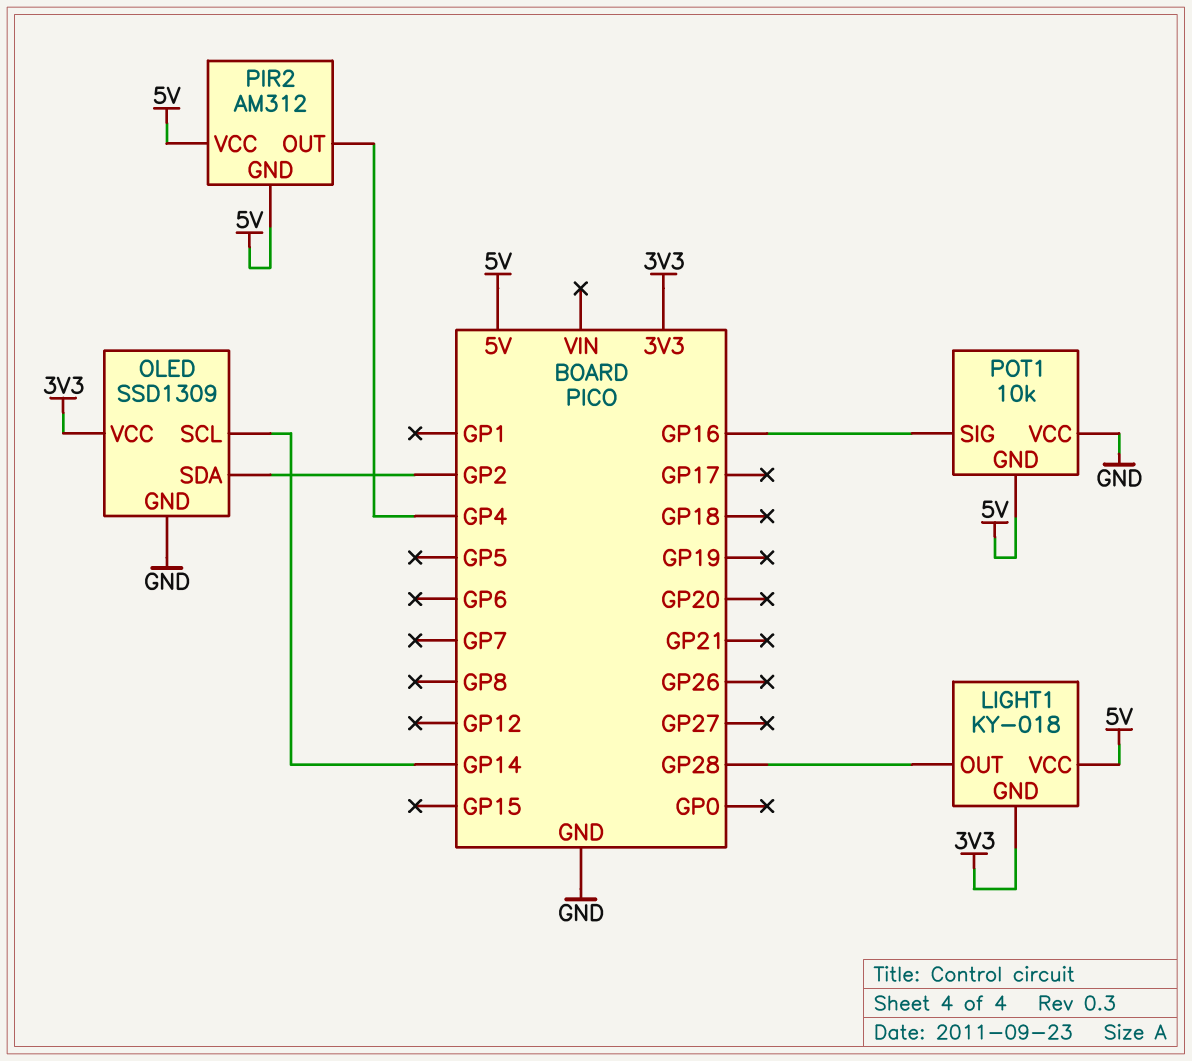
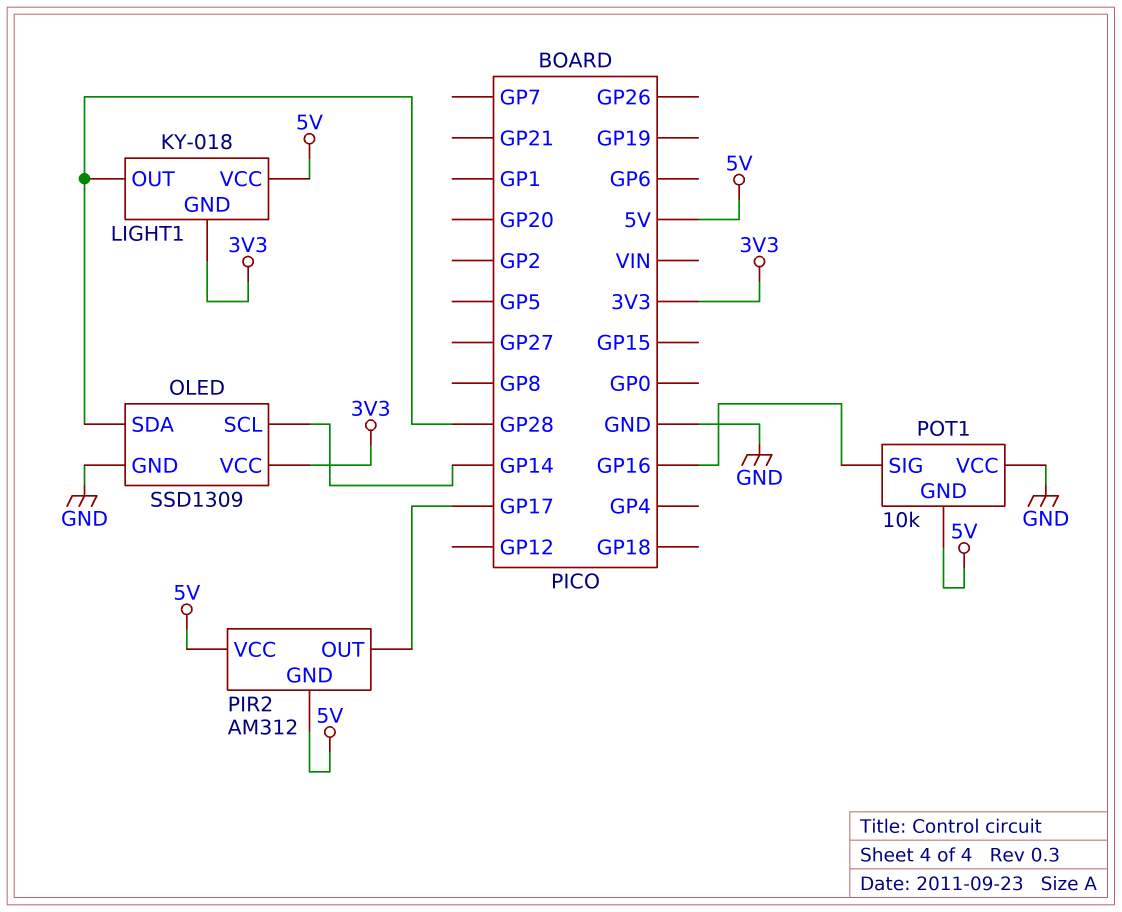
OLED pin SDA: GP2 -> GP28
PIR2 pin OUT: GP4 -> GP17

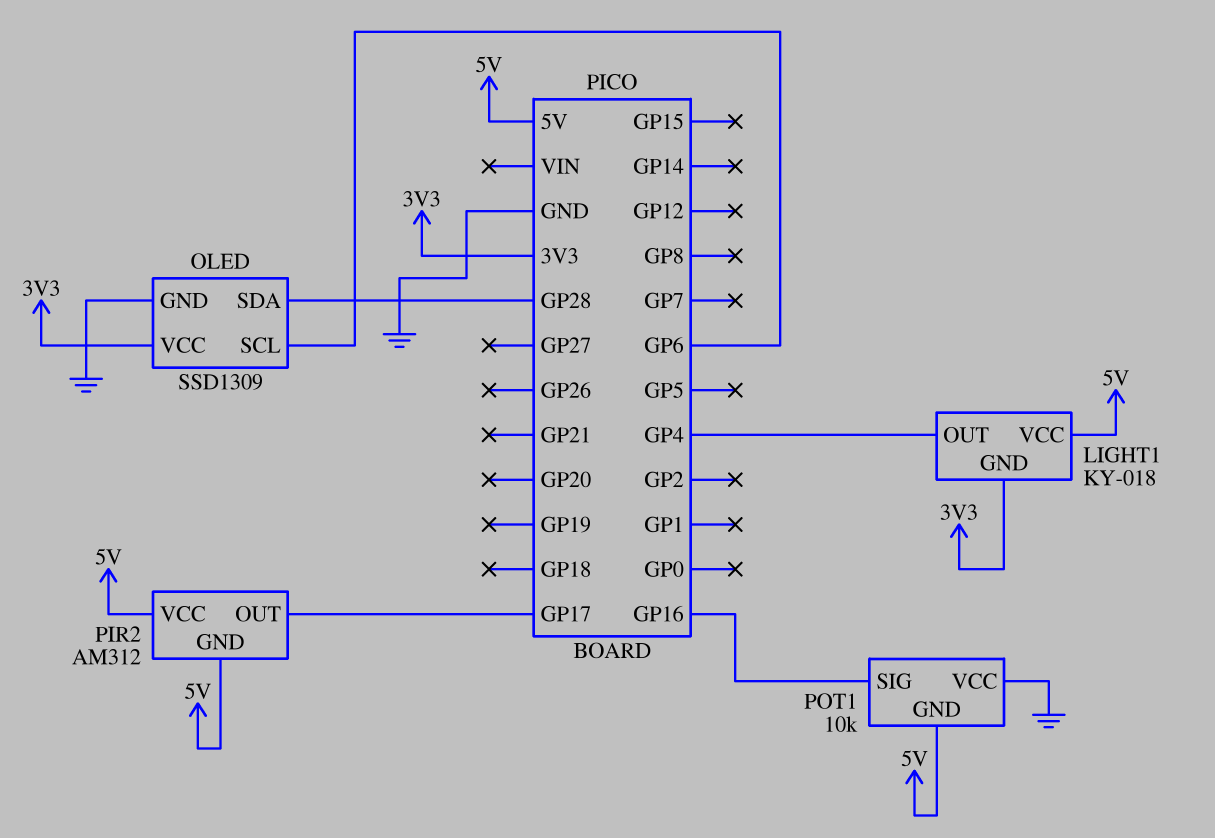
LIGHT1 pin OUT: GP28 -> GP4
OLED pin SCL: GP14 -> GP6

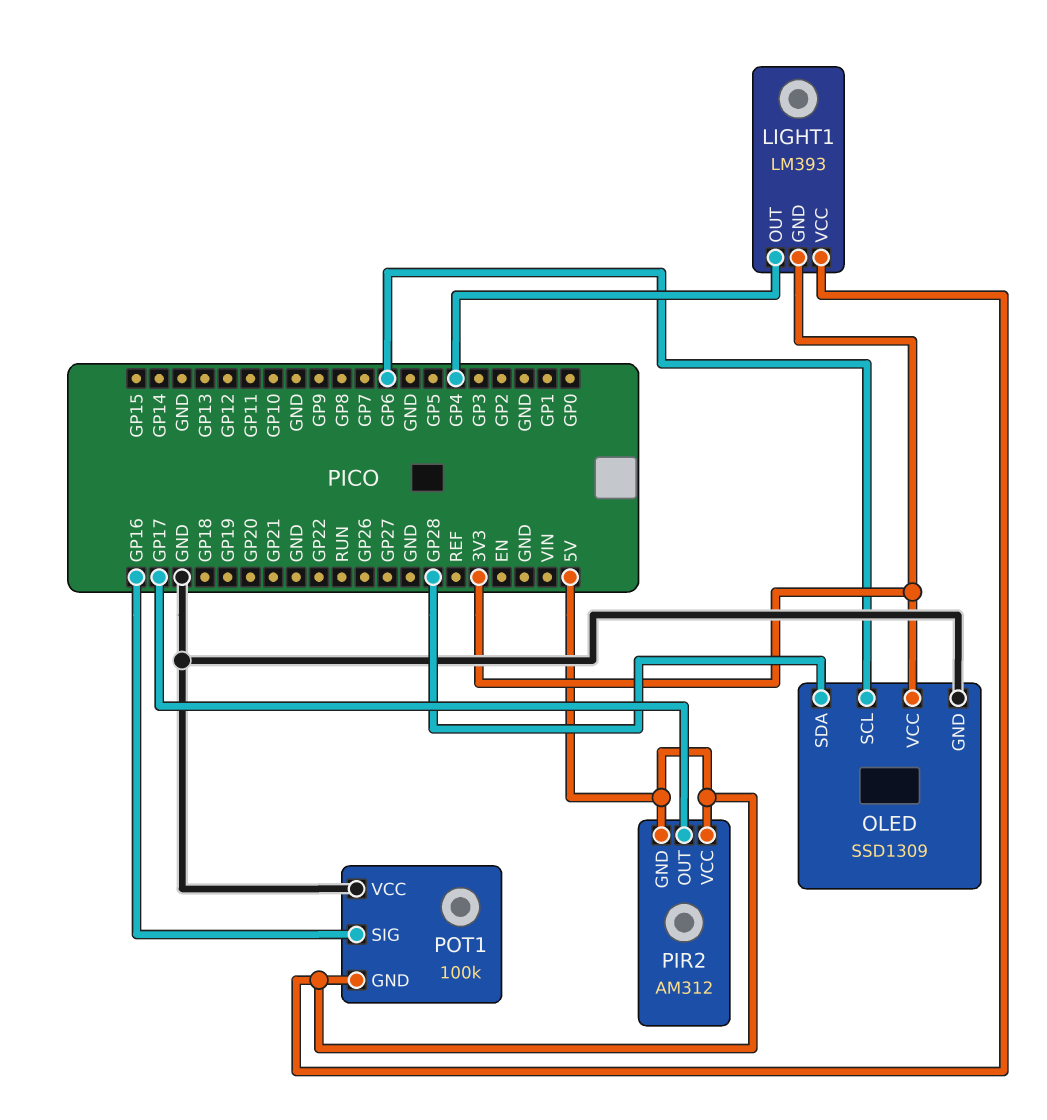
LIGHT1: KY-018 -> LM393
POT1: 10k -> 100k

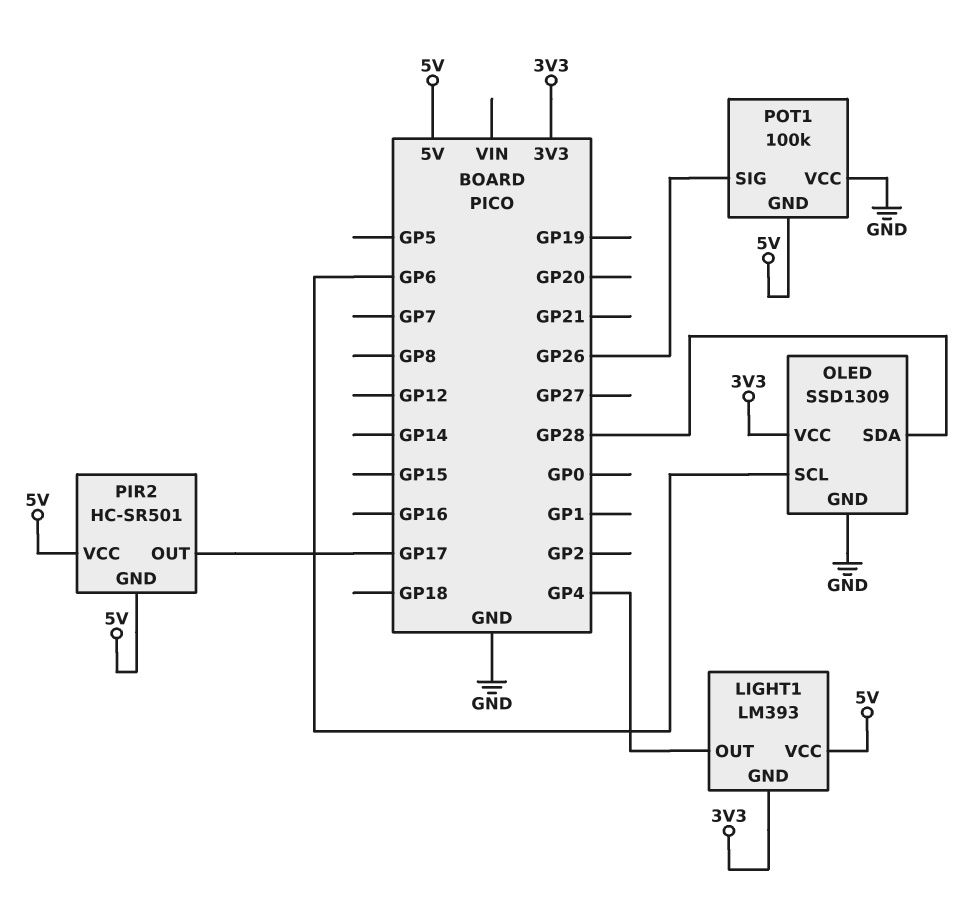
PIR2: AM312 -> HC-SR501
POT1 pin SIG: GP16 -> GP26

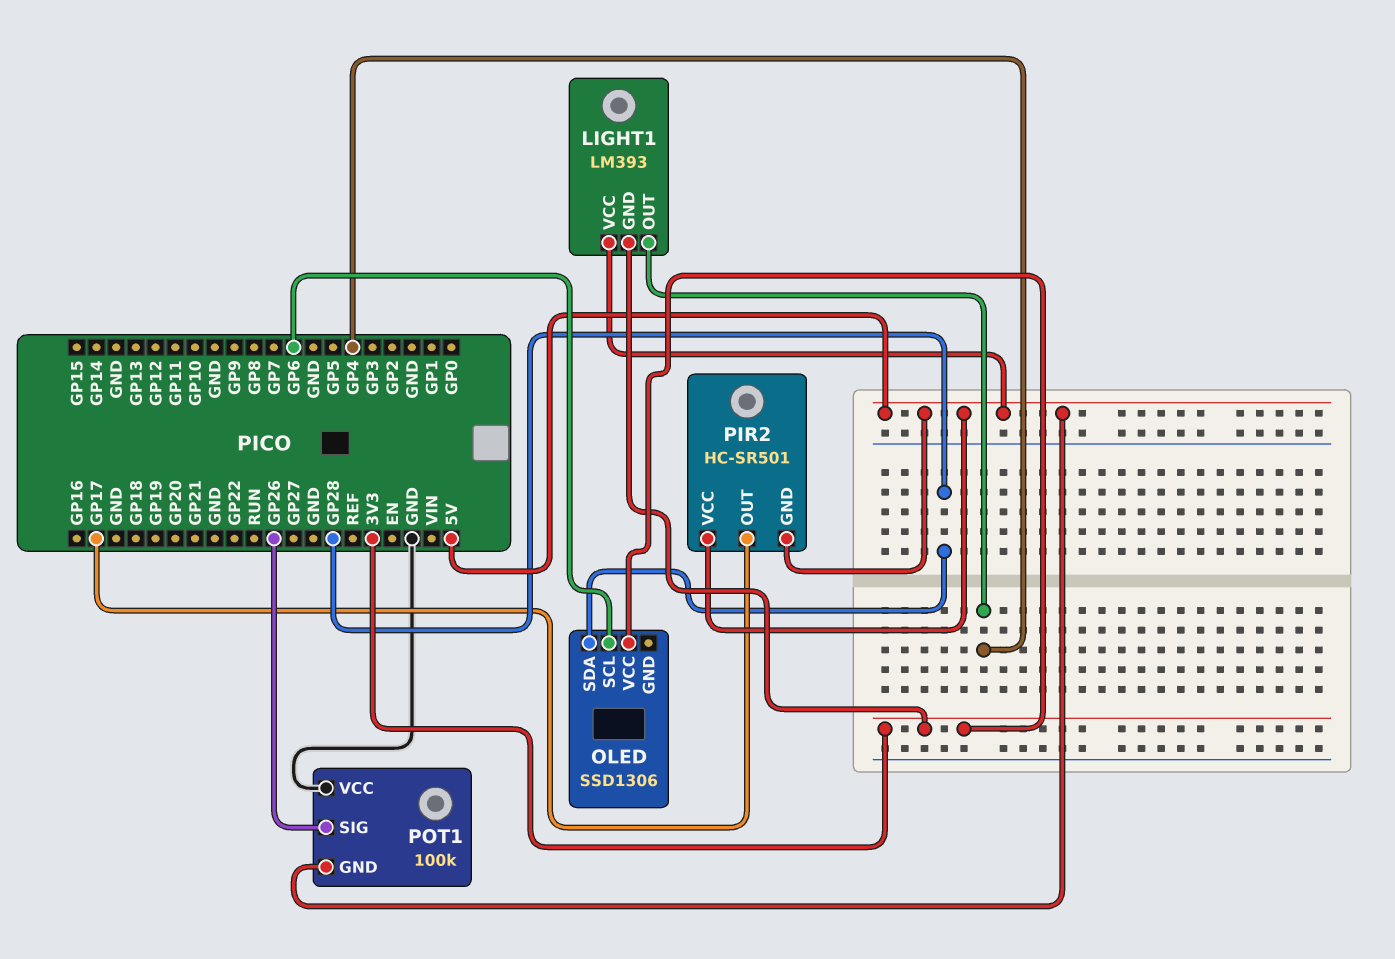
OLED: SSD1309 -> SSD1306
OLED pin GND: GND -> none

